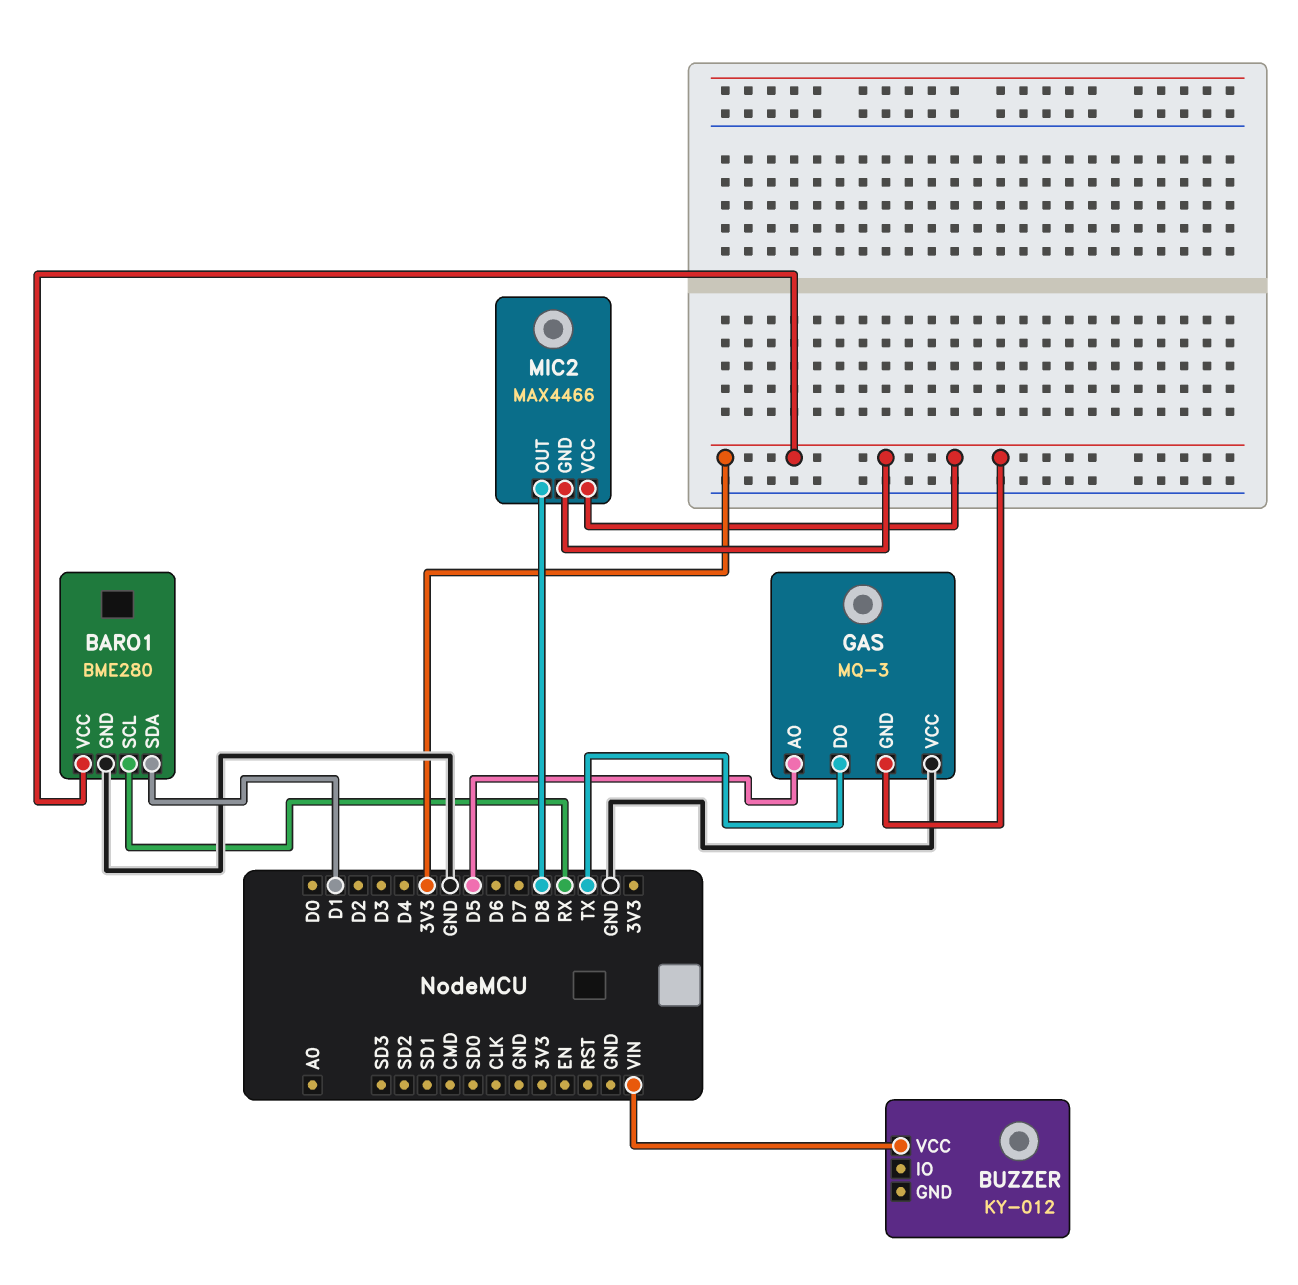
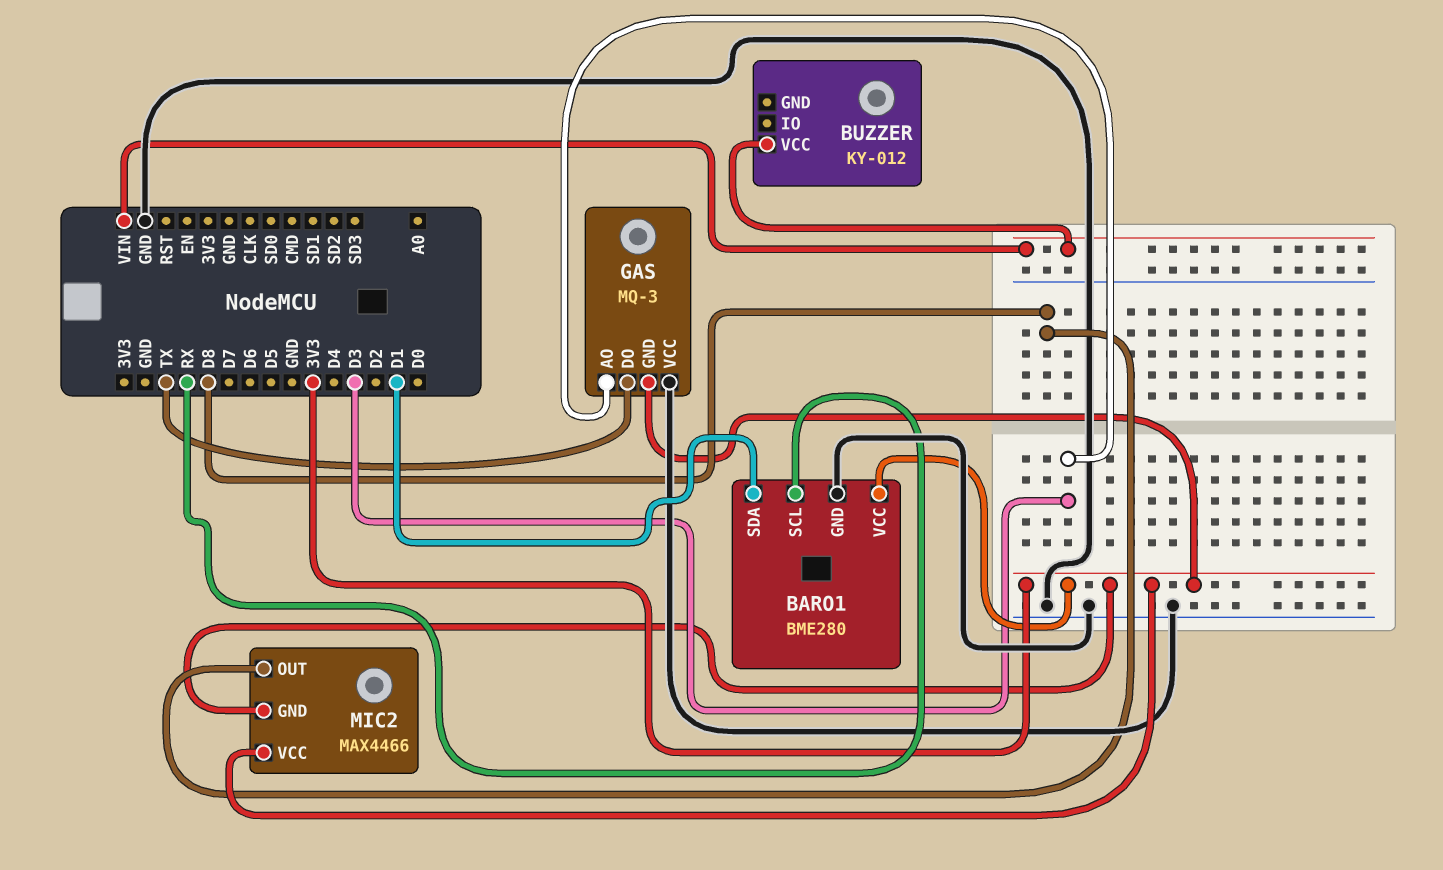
GAS pin AO: D5 -> D3

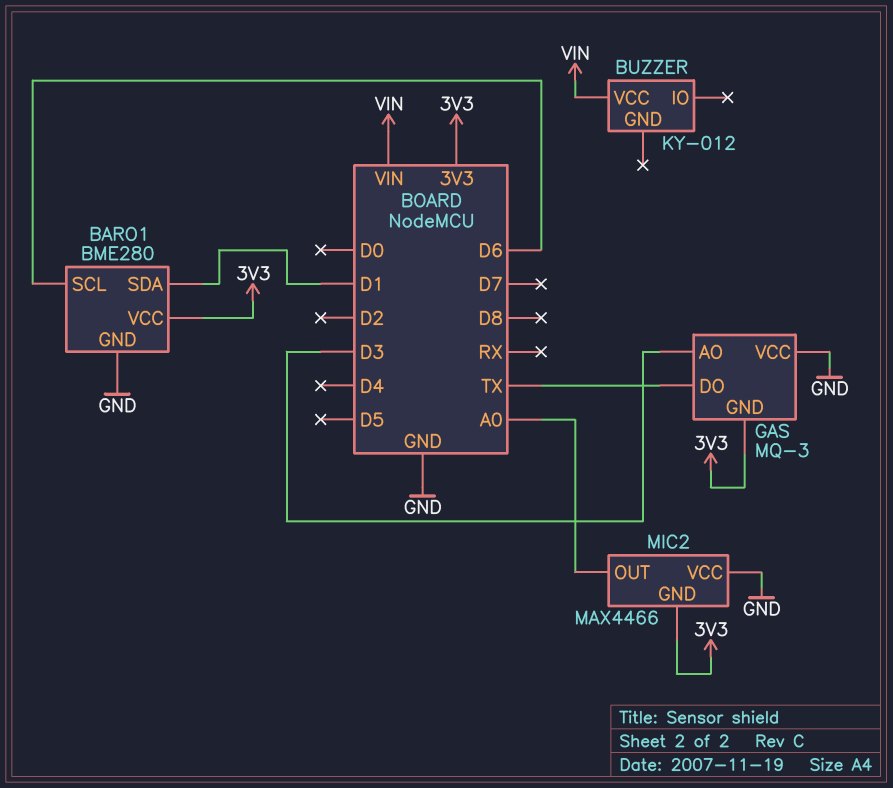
BARO1 pin SCL: RX -> D6
MIC2 pin OUT: D8 -> A0
MIC2 pin VCC: 3V3 -> GND

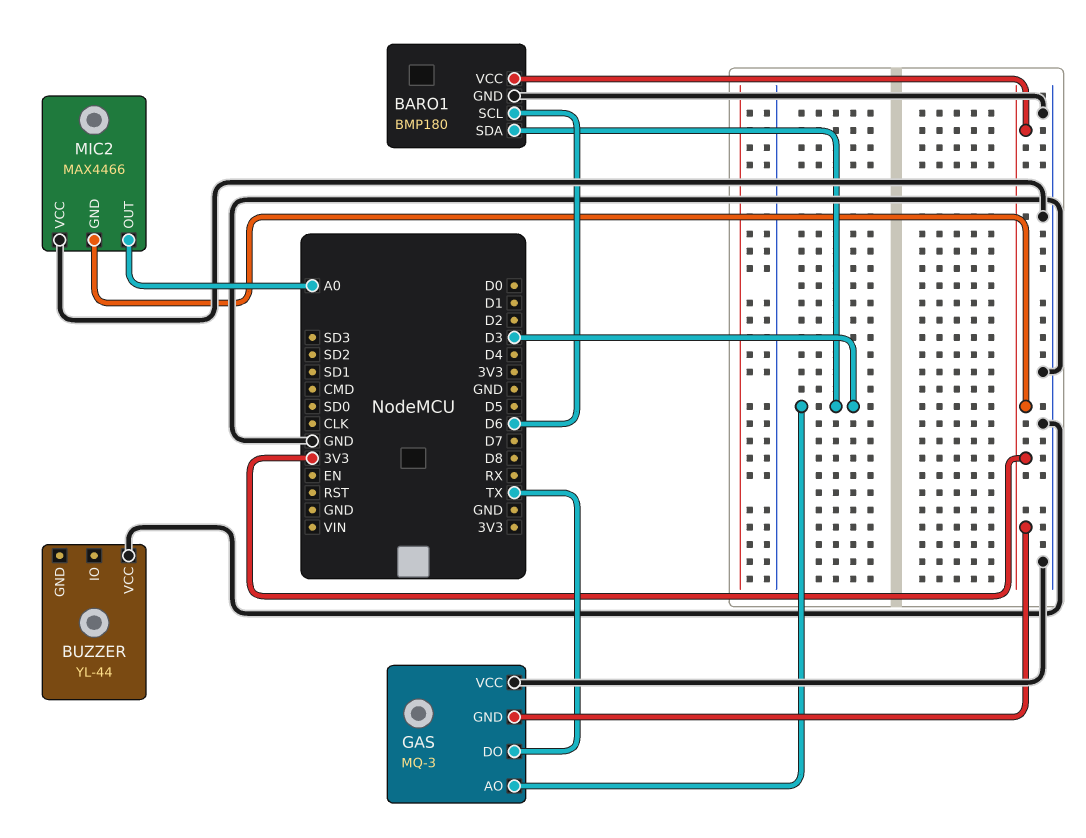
BARO1: BME280 -> BMP180
BARO1 pin SDA: D1 -> D3
BUZZER: KY-012 -> YL-44
BUZZER pin VCC: VIN -> GND

